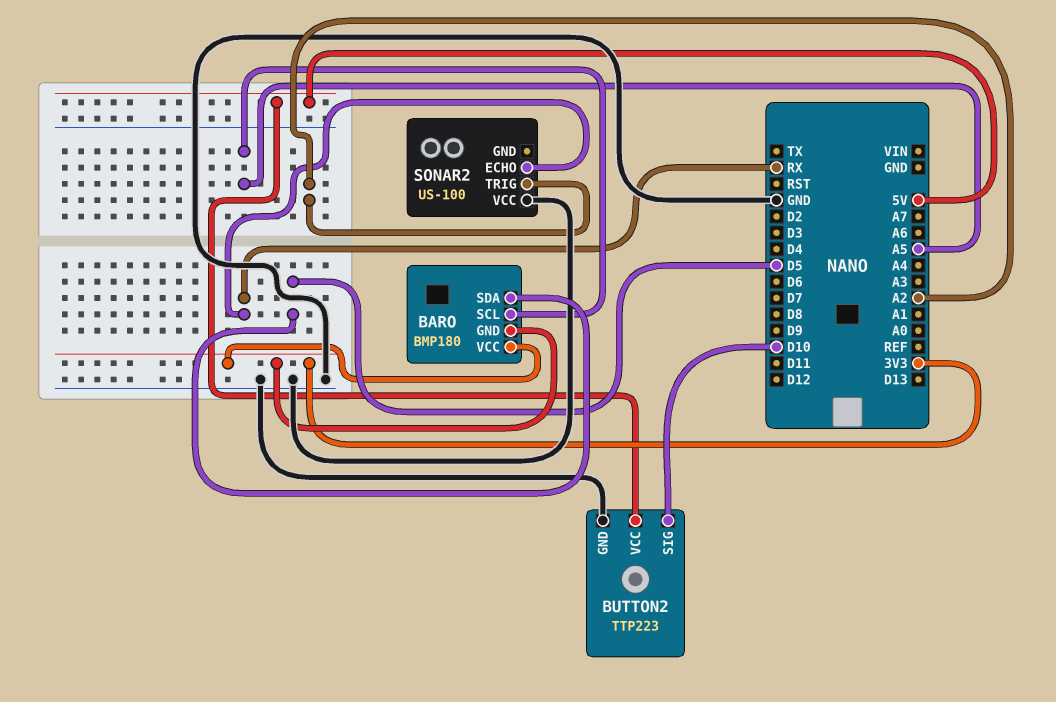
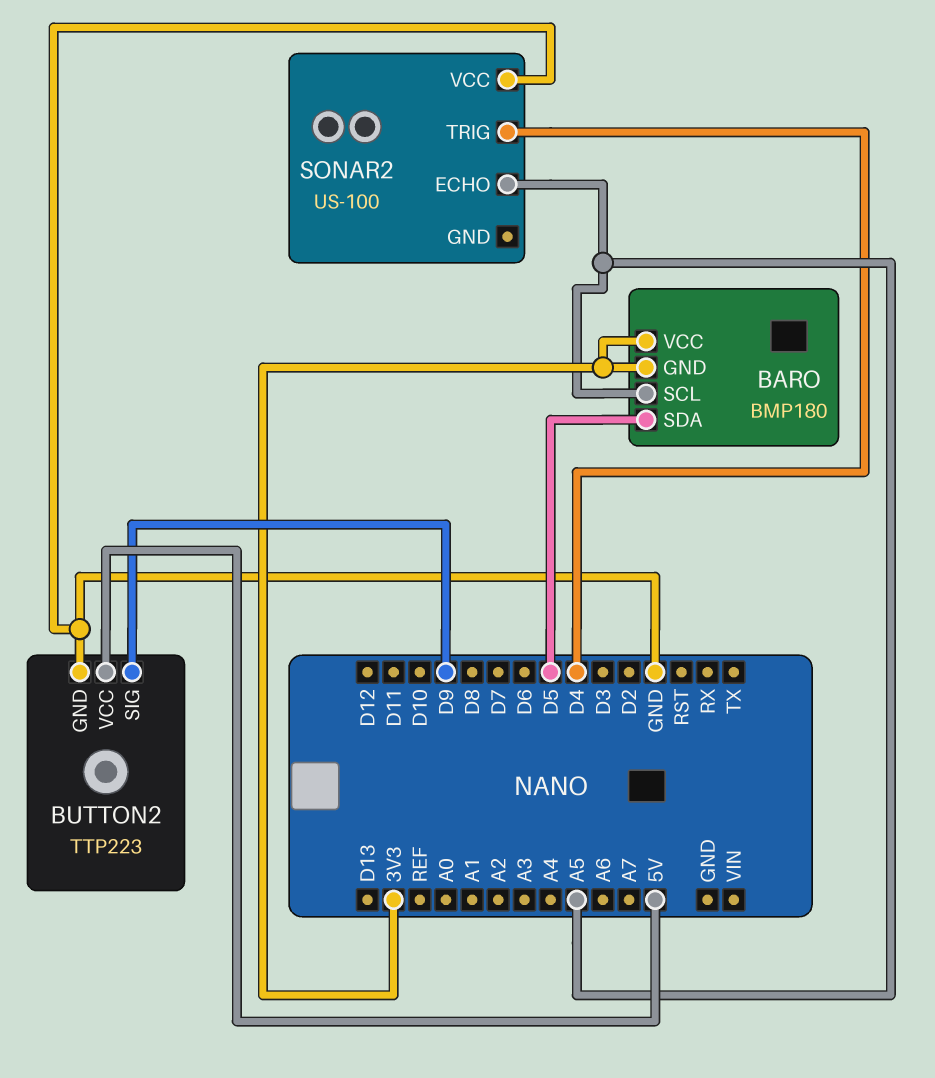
BUTTON2 pin SIG: D10 -> D9
SONAR2 pin ECHO: RX -> A5
SONAR2 pin TRIG: A2 -> D4

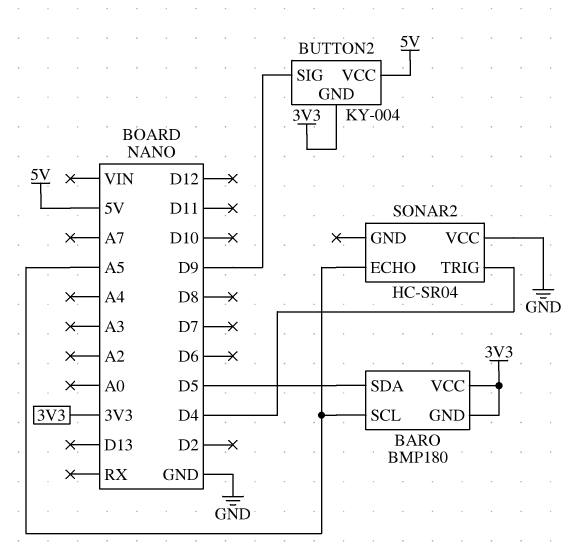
BUTTON2: TTP223 -> KY-004
BUTTON2 pin GND: GND -> 3V3
SONAR2: US-100 -> HC-SR04

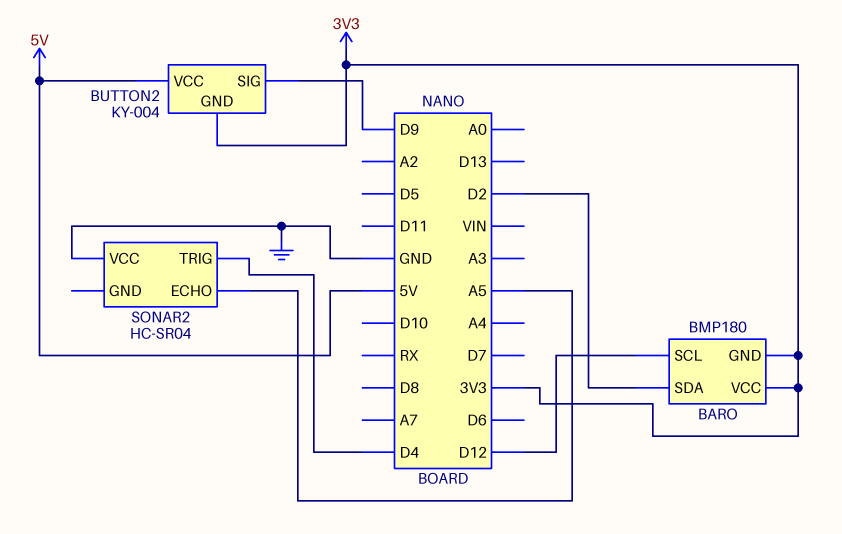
BARO pin SCL: A5 -> D12
BARO pin SDA: D5 -> D2

